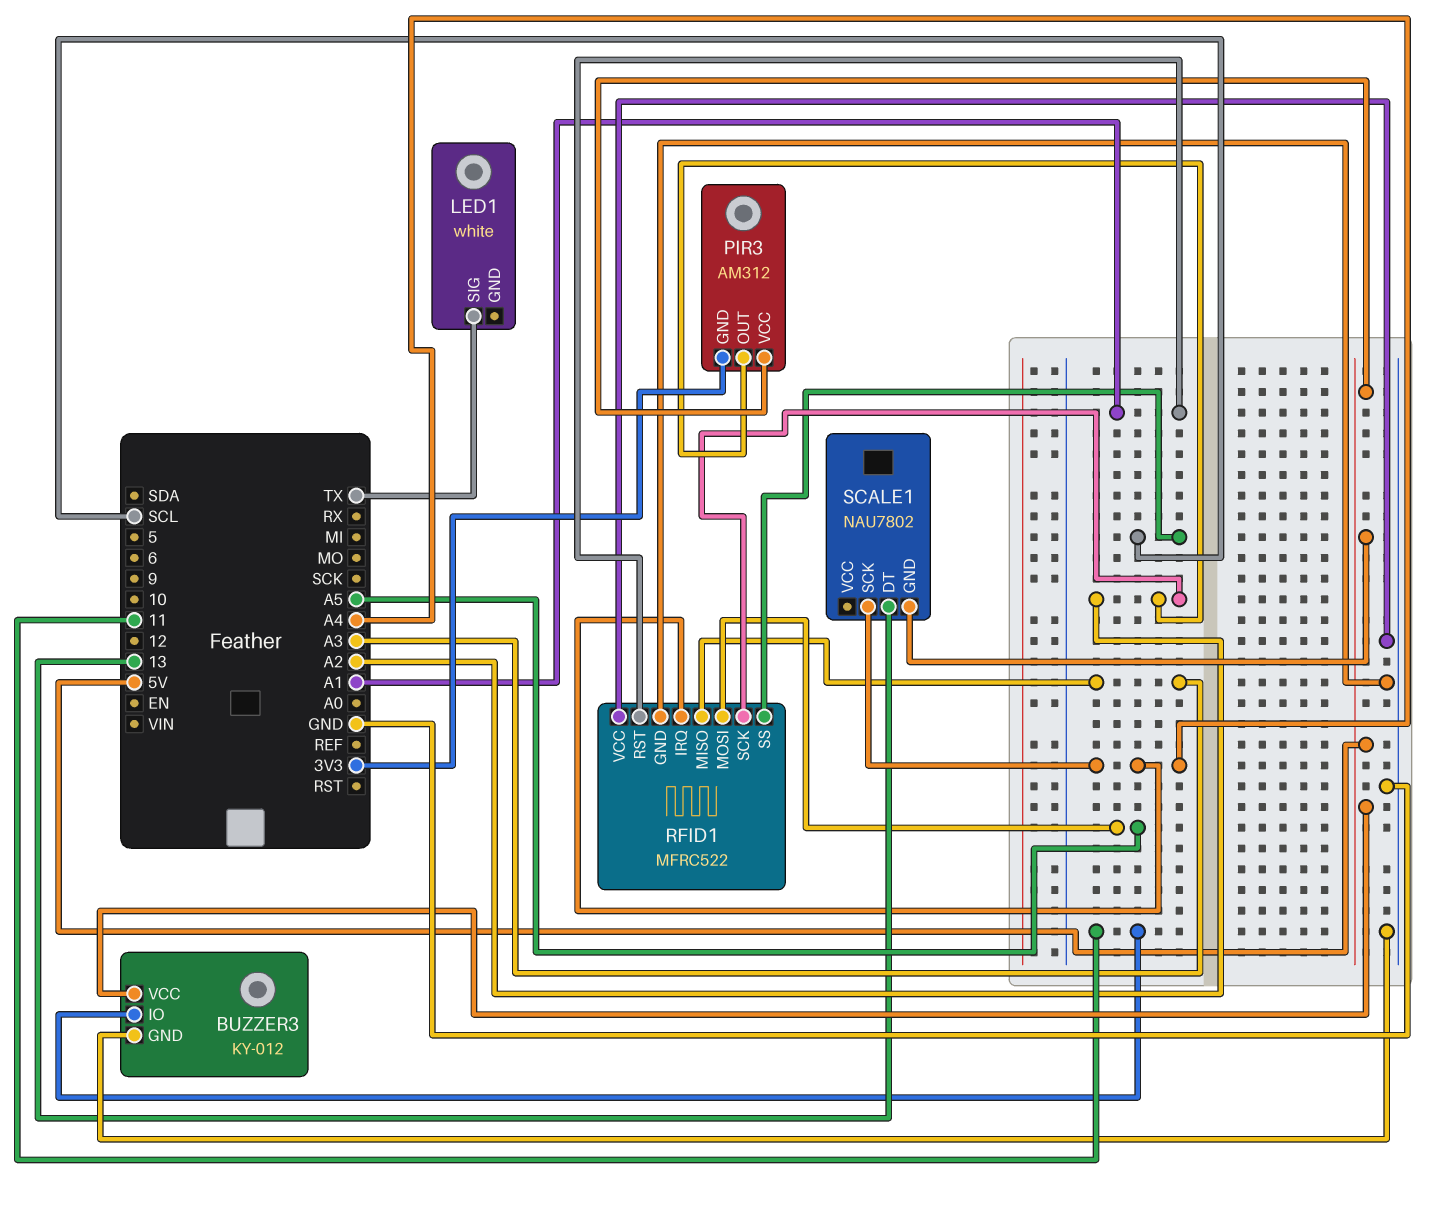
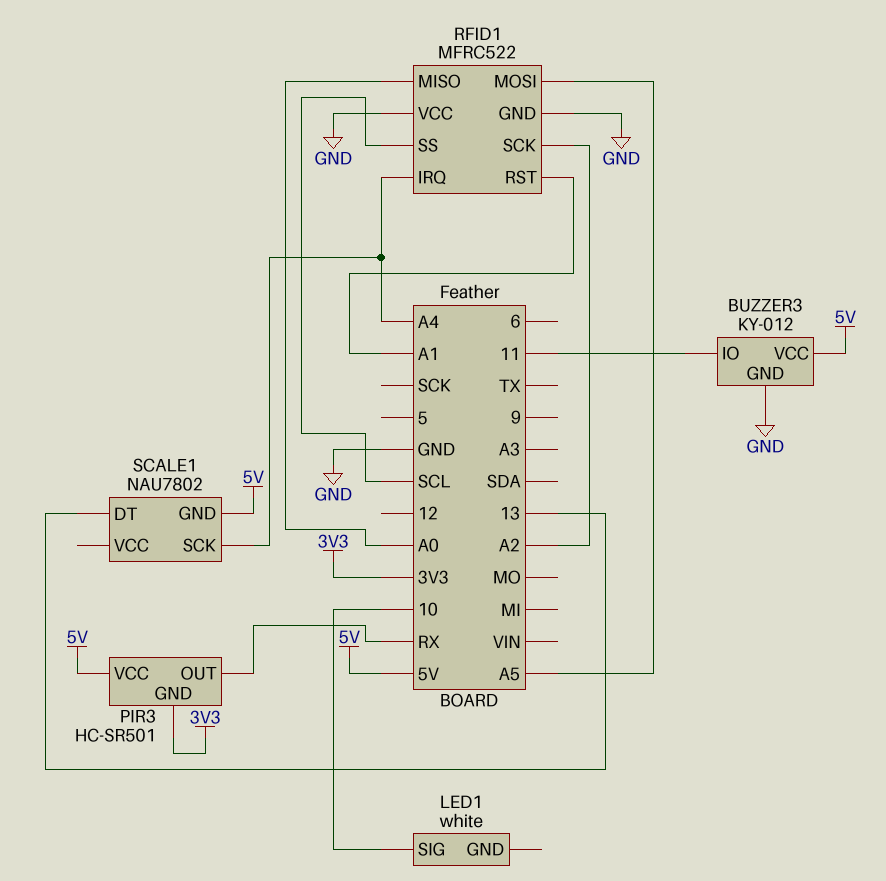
LED1 pin SIG: TX -> 10
PIR3: AM312 -> HC-SR501
PIR3 pin OUT: A2 -> RX
RFID1 pin MISO: A3 -> A0

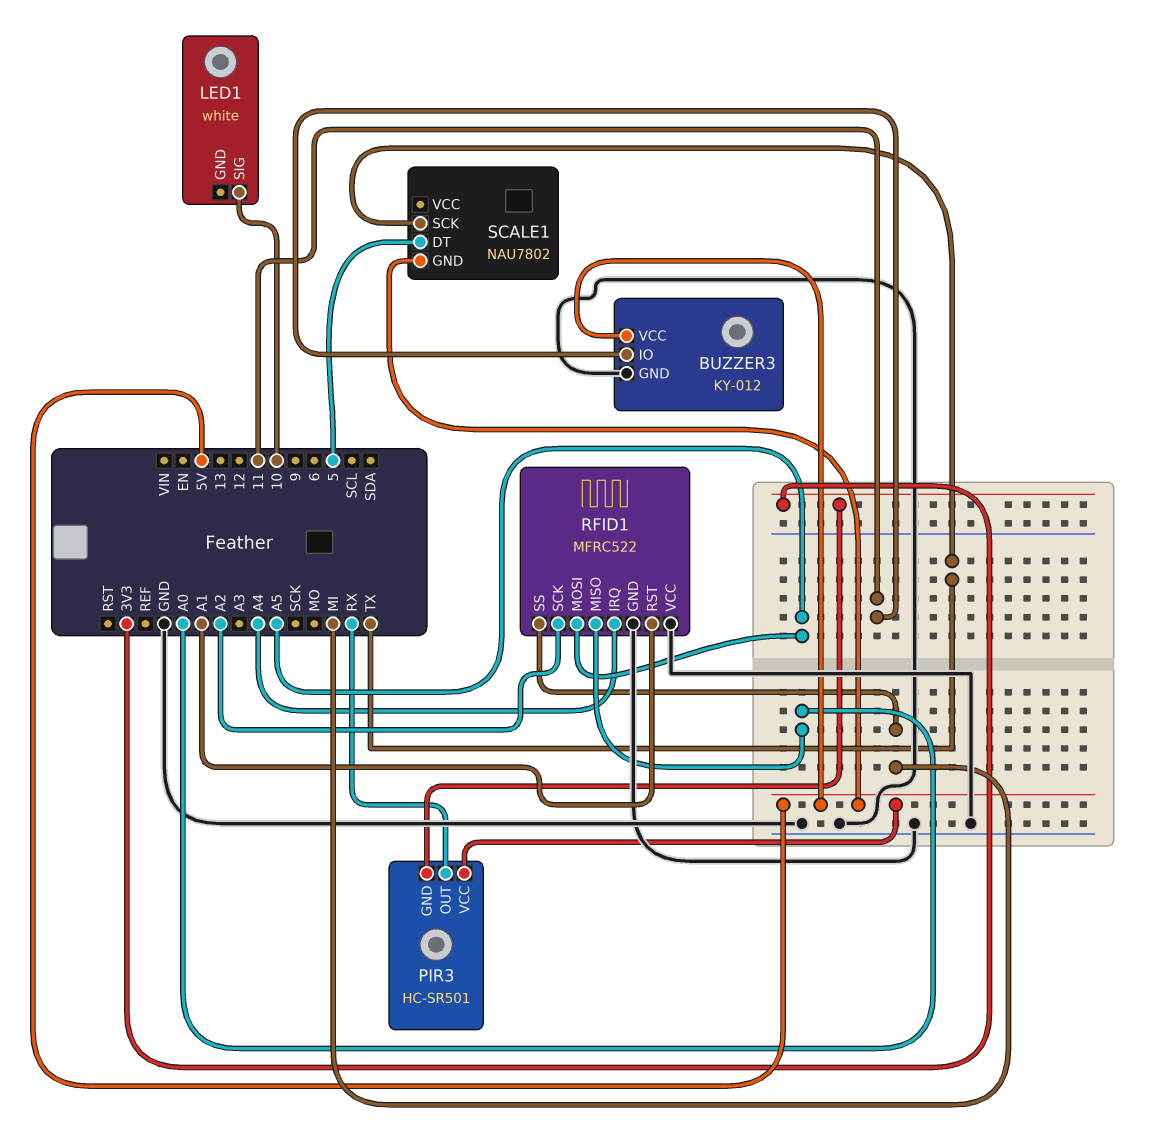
RFID1 pin SS: SCL -> MI
SCALE1 pin DT: 13 -> 5
SCALE1 pin SCK: A4 -> TX

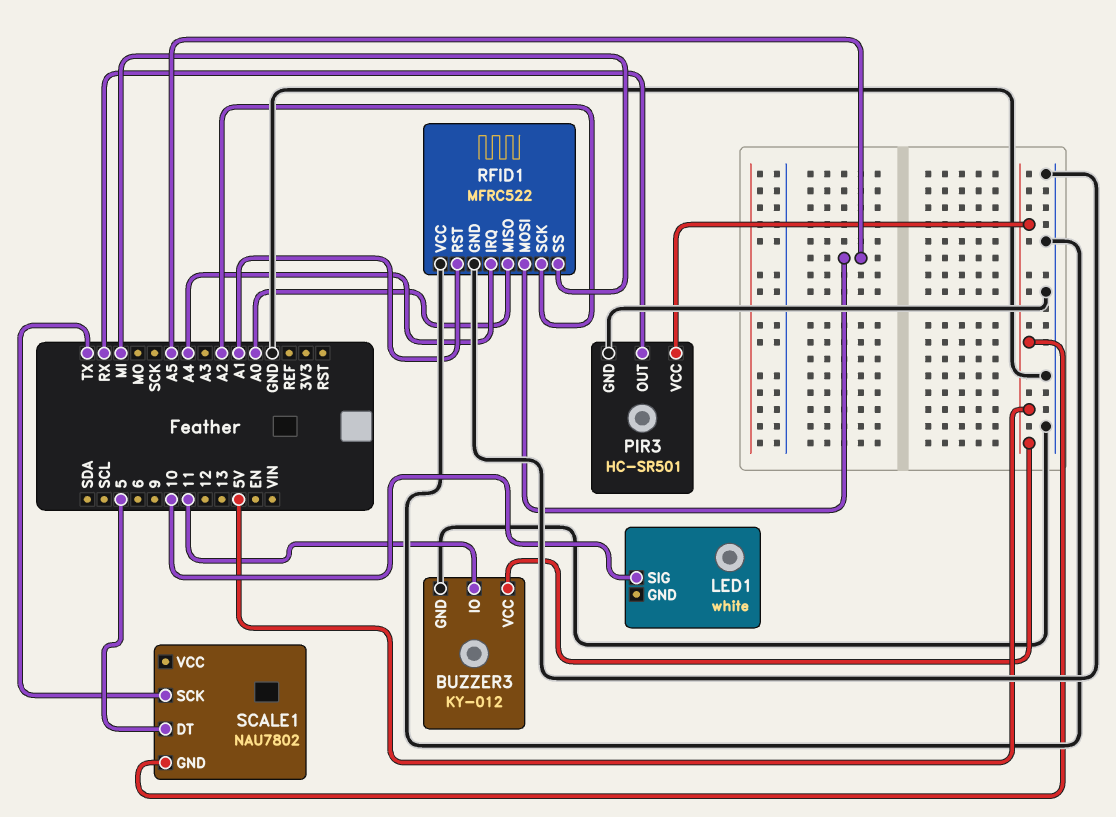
PIR3 pin GND: 3V3 -> GND

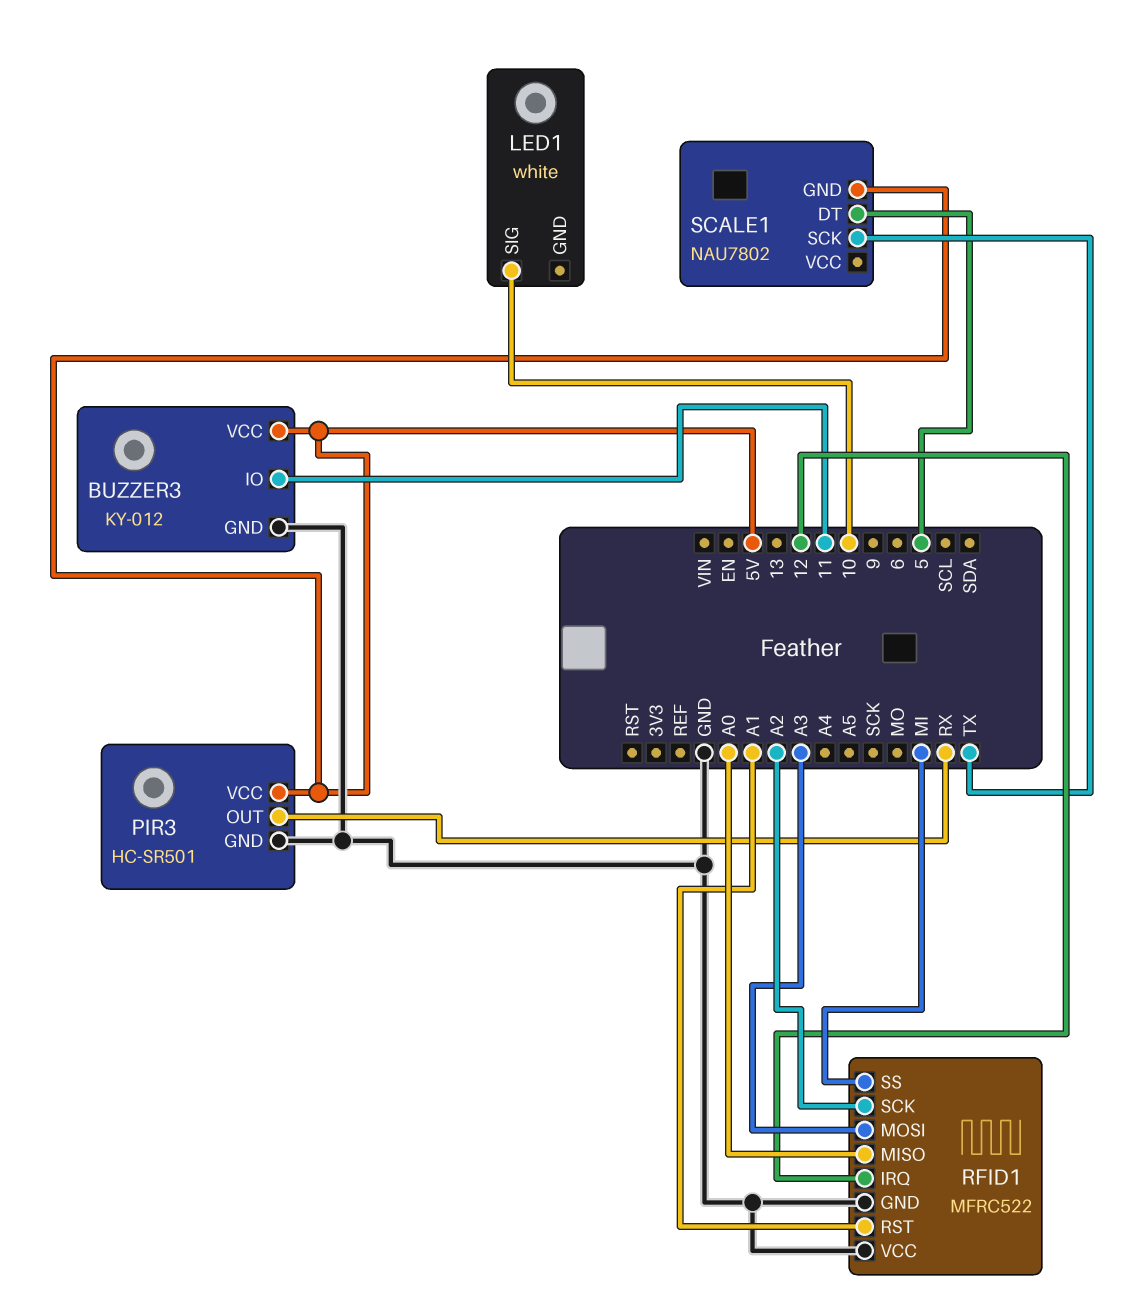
RFID1 pin IRQ: A4 -> 12
RFID1 pin MOSI: A5 -> A3

